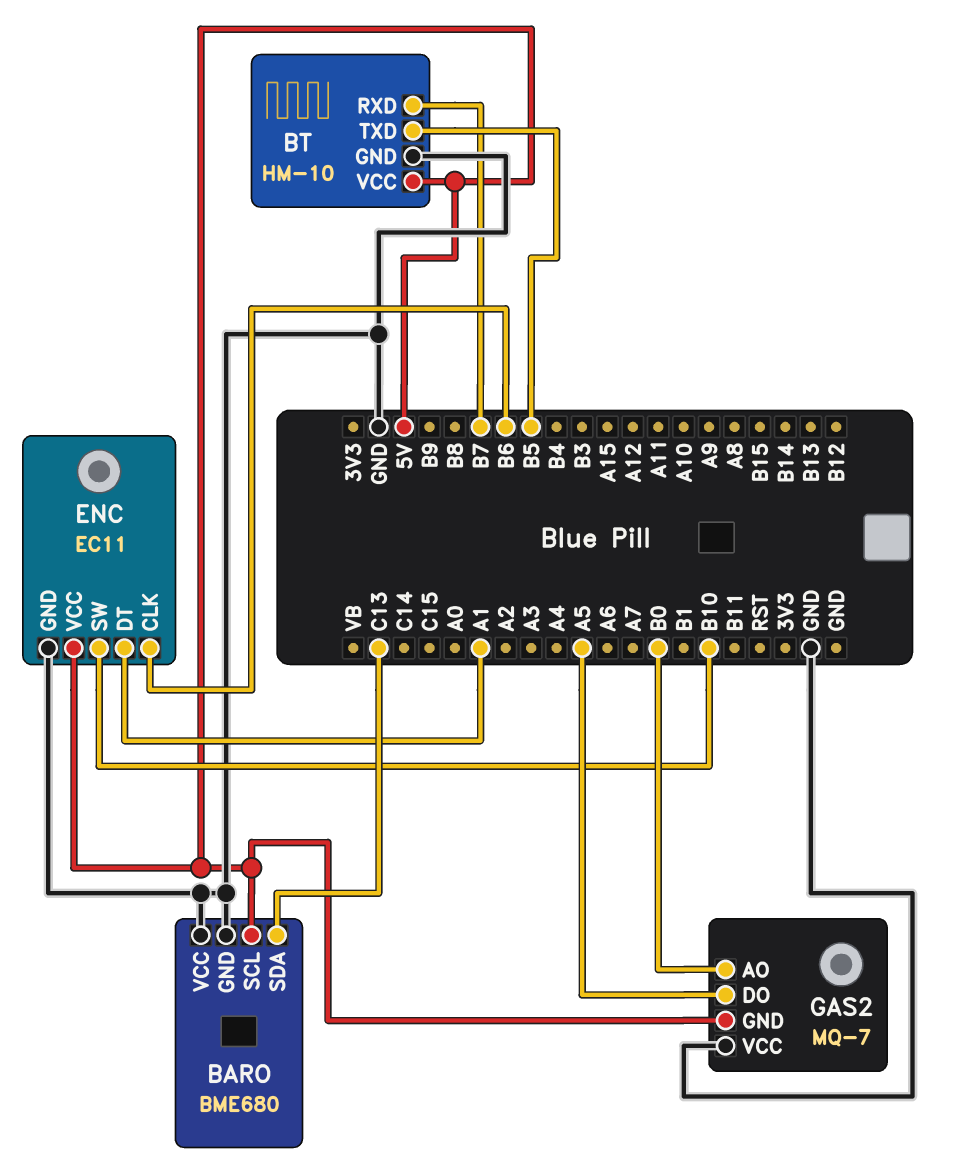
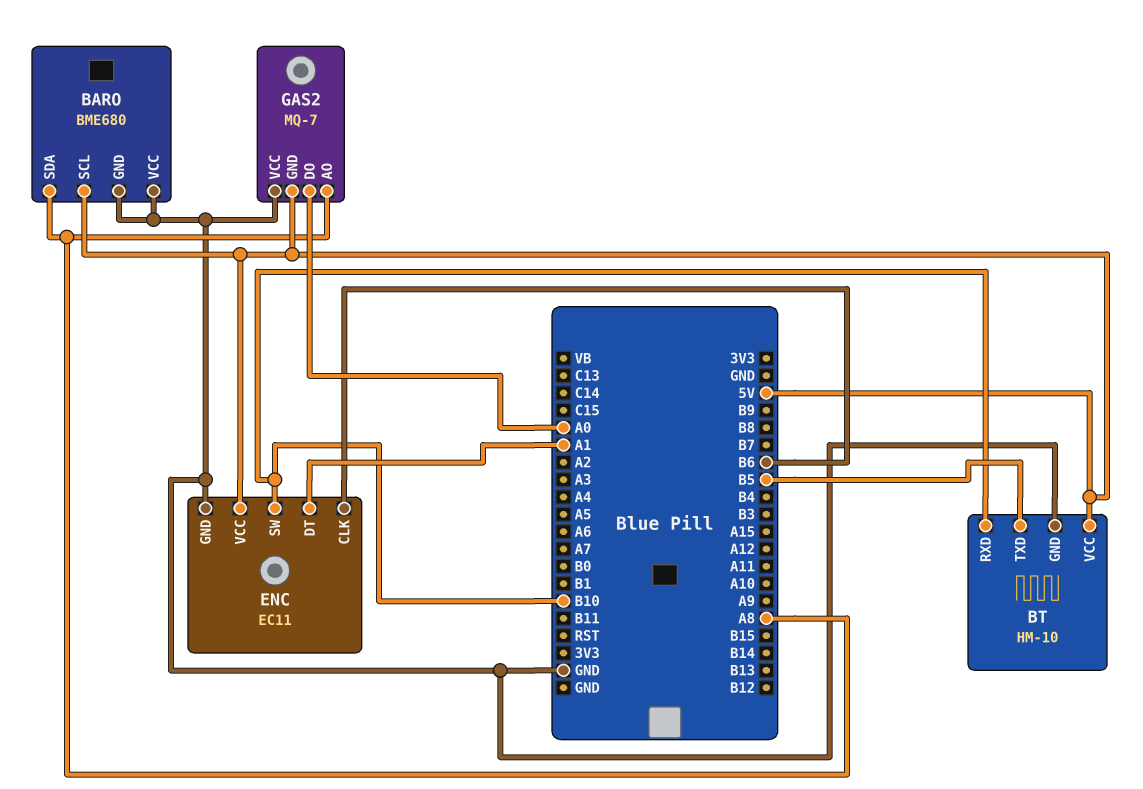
BARO pin SDA: C13 -> A8
BT pin RXD: B7 -> B10
GAS2 pin AO: B0 -> A8
GAS2 pin DO: A5 -> A0

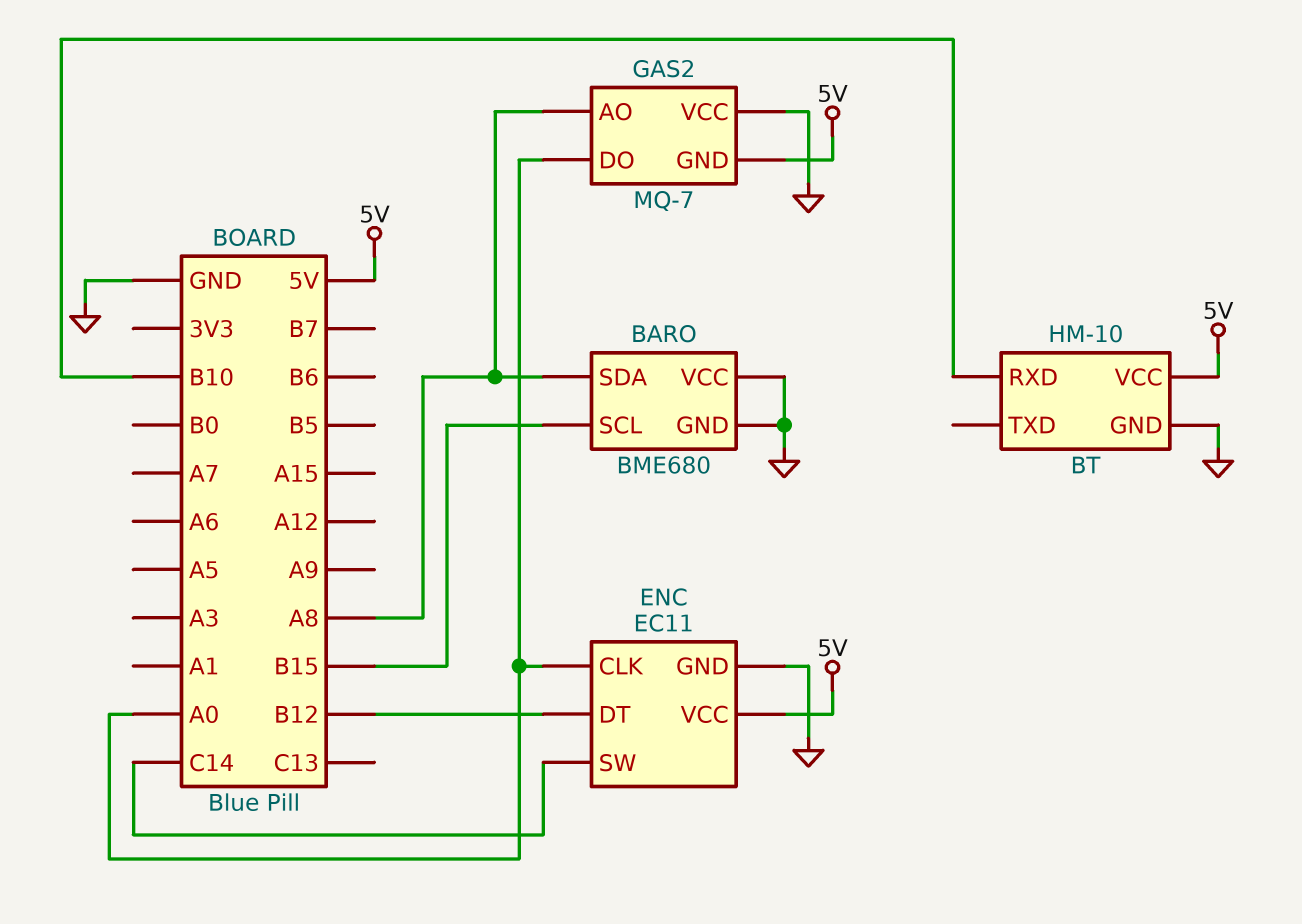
BARO pin SCL: 5V -> B15
BT pin TXD: B5 -> none
ENC pin CLK: B6 -> A0
ENC pin DT: A1 -> B12
ENC pin SW: B10 -> C14

